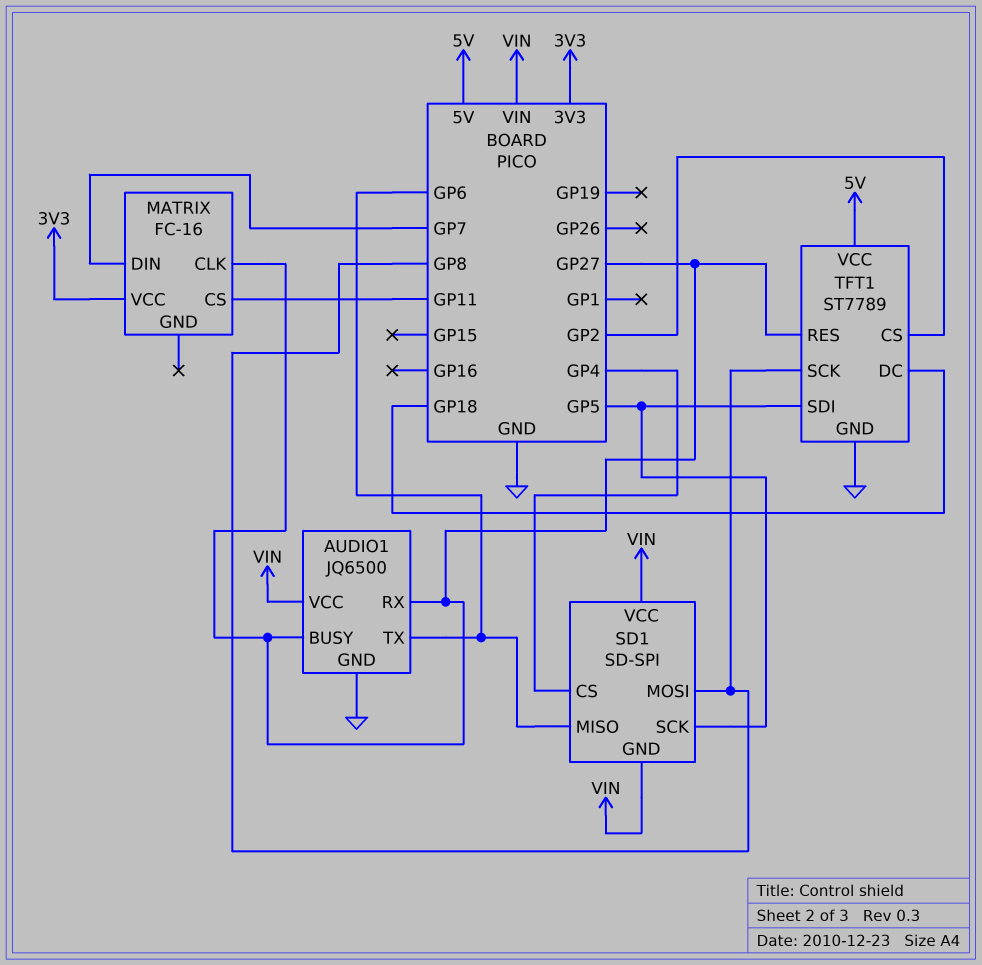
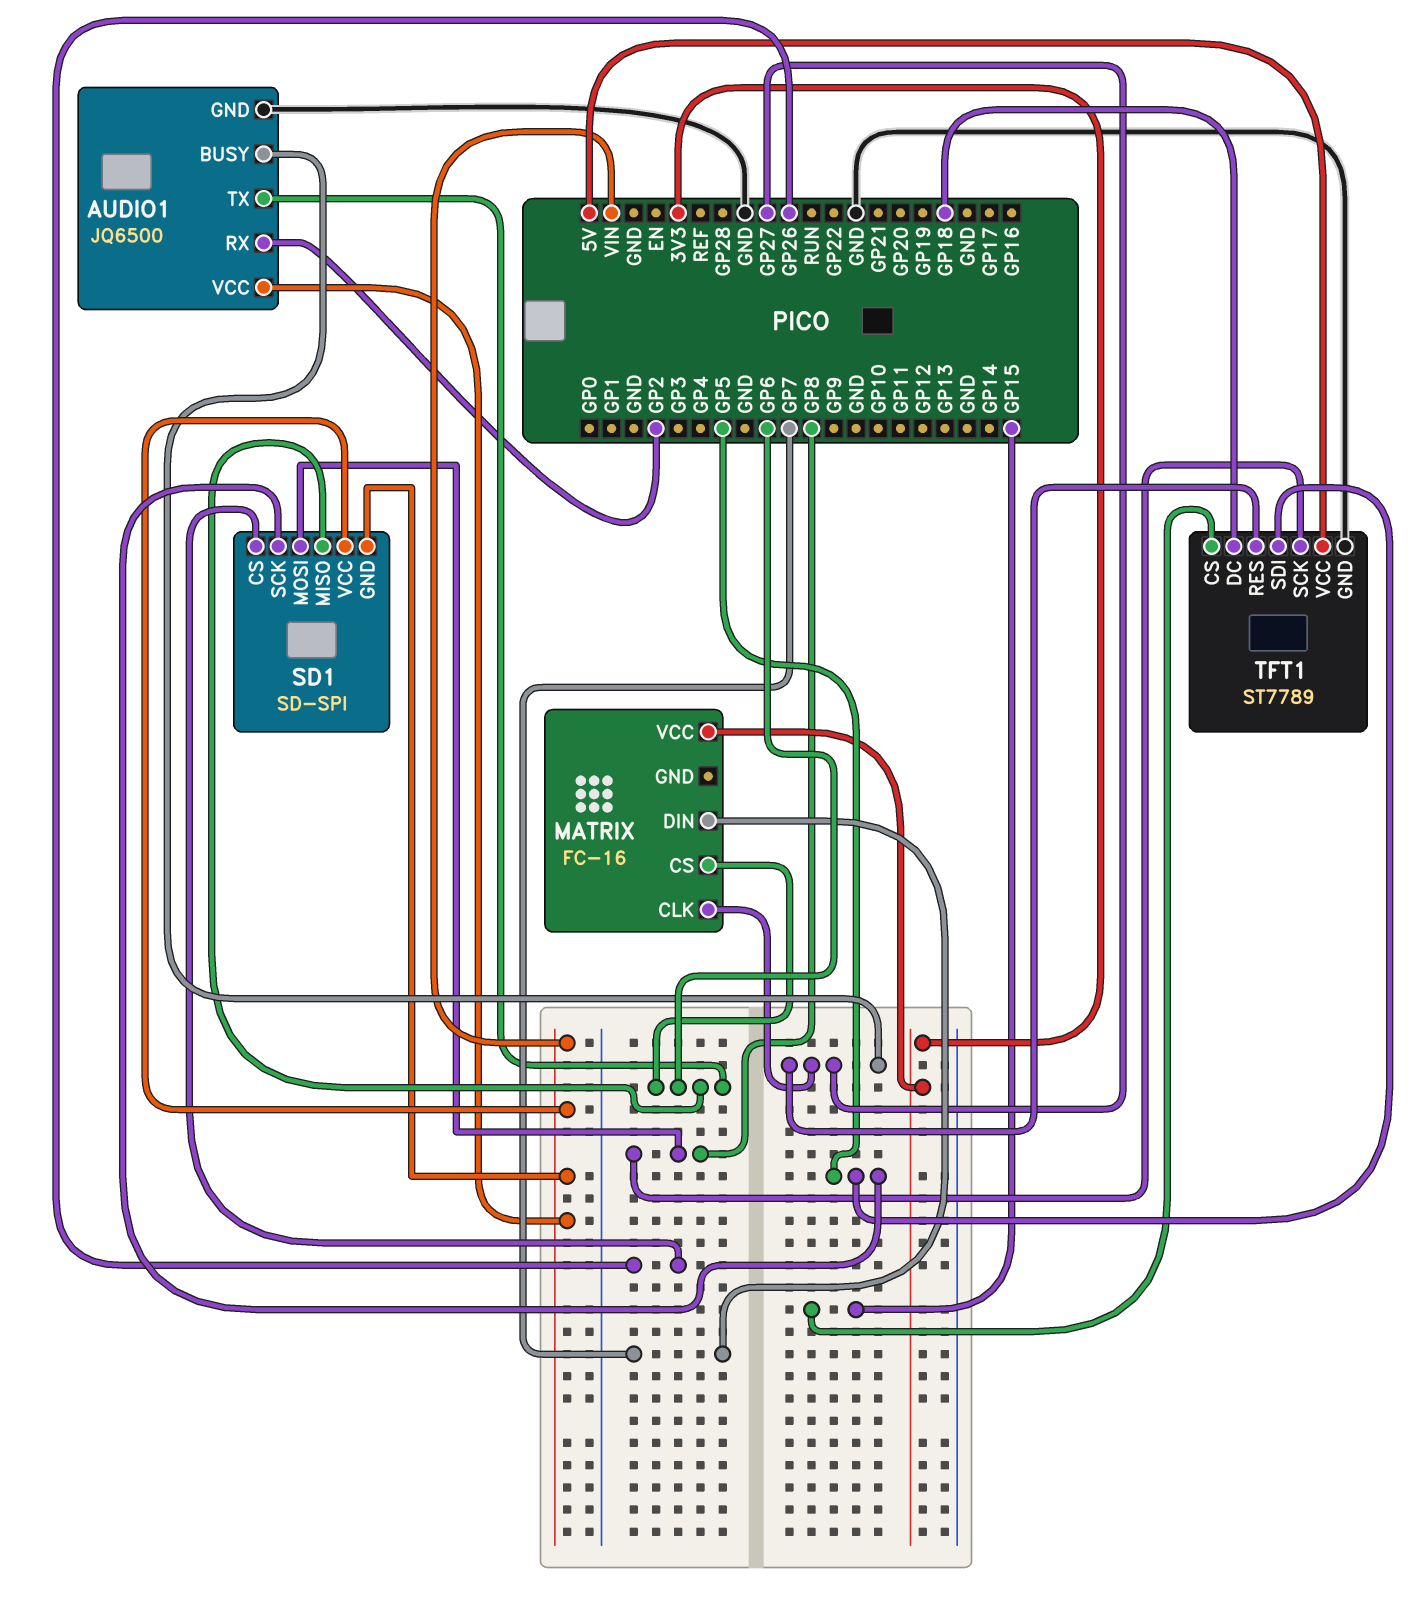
AUDIO1 pin RX: GP27 -> GP2
MATRIX pin CS: GP11 -> GP6
SD1 pin CS: GP4 -> GP26
TFT1 pin CS: GP2 -> GP15

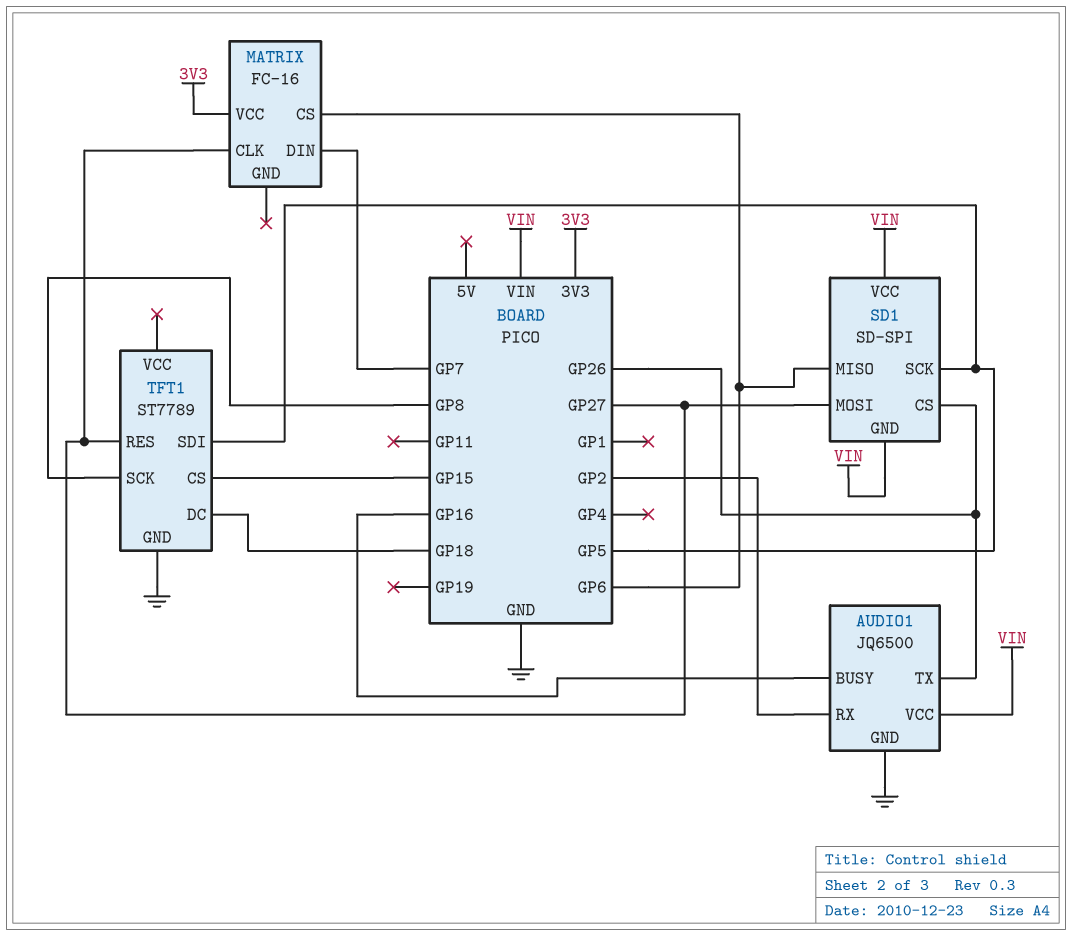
AUDIO1 pin BUSY: GP27 -> GP16
AUDIO1 pin TX: GP6 -> GP26
SD1 pin MOSI: GP8 -> GP27
TFT1 pin VCC: 5V -> none

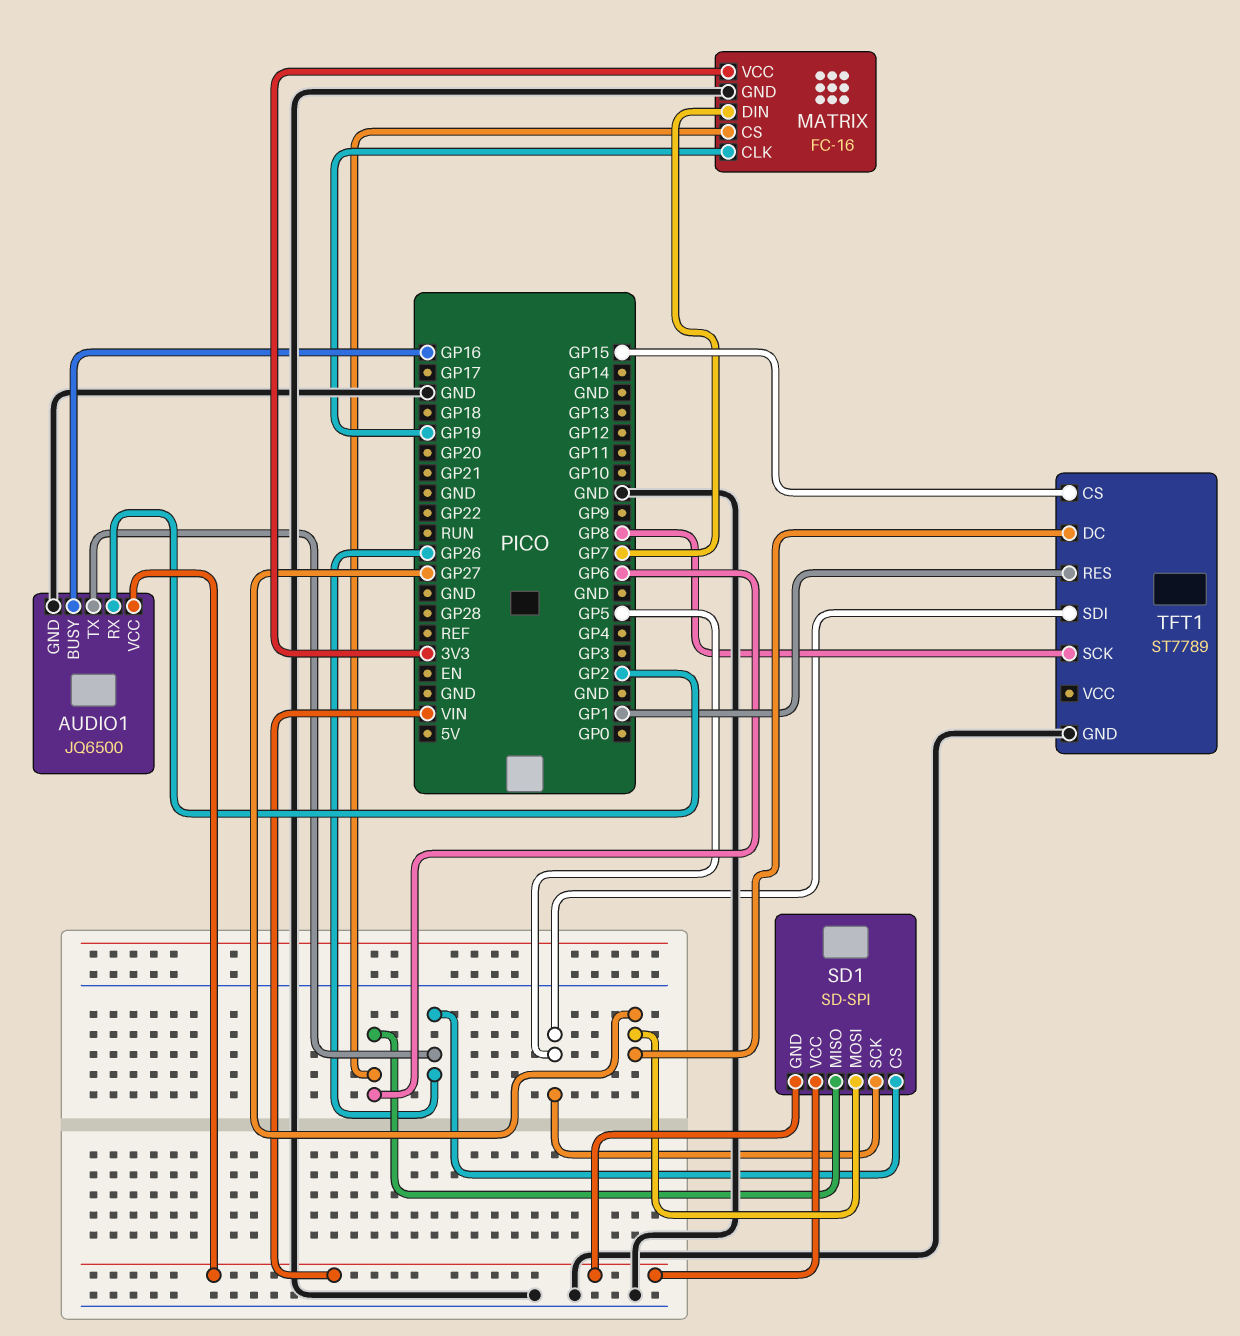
MATRIX pin CLK: GP27 -> GP19
MATRIX pin GND: none -> GND
TFT1 pin DC: GP18 -> GP27
TFT1 pin RES: GP27 -> GP1

